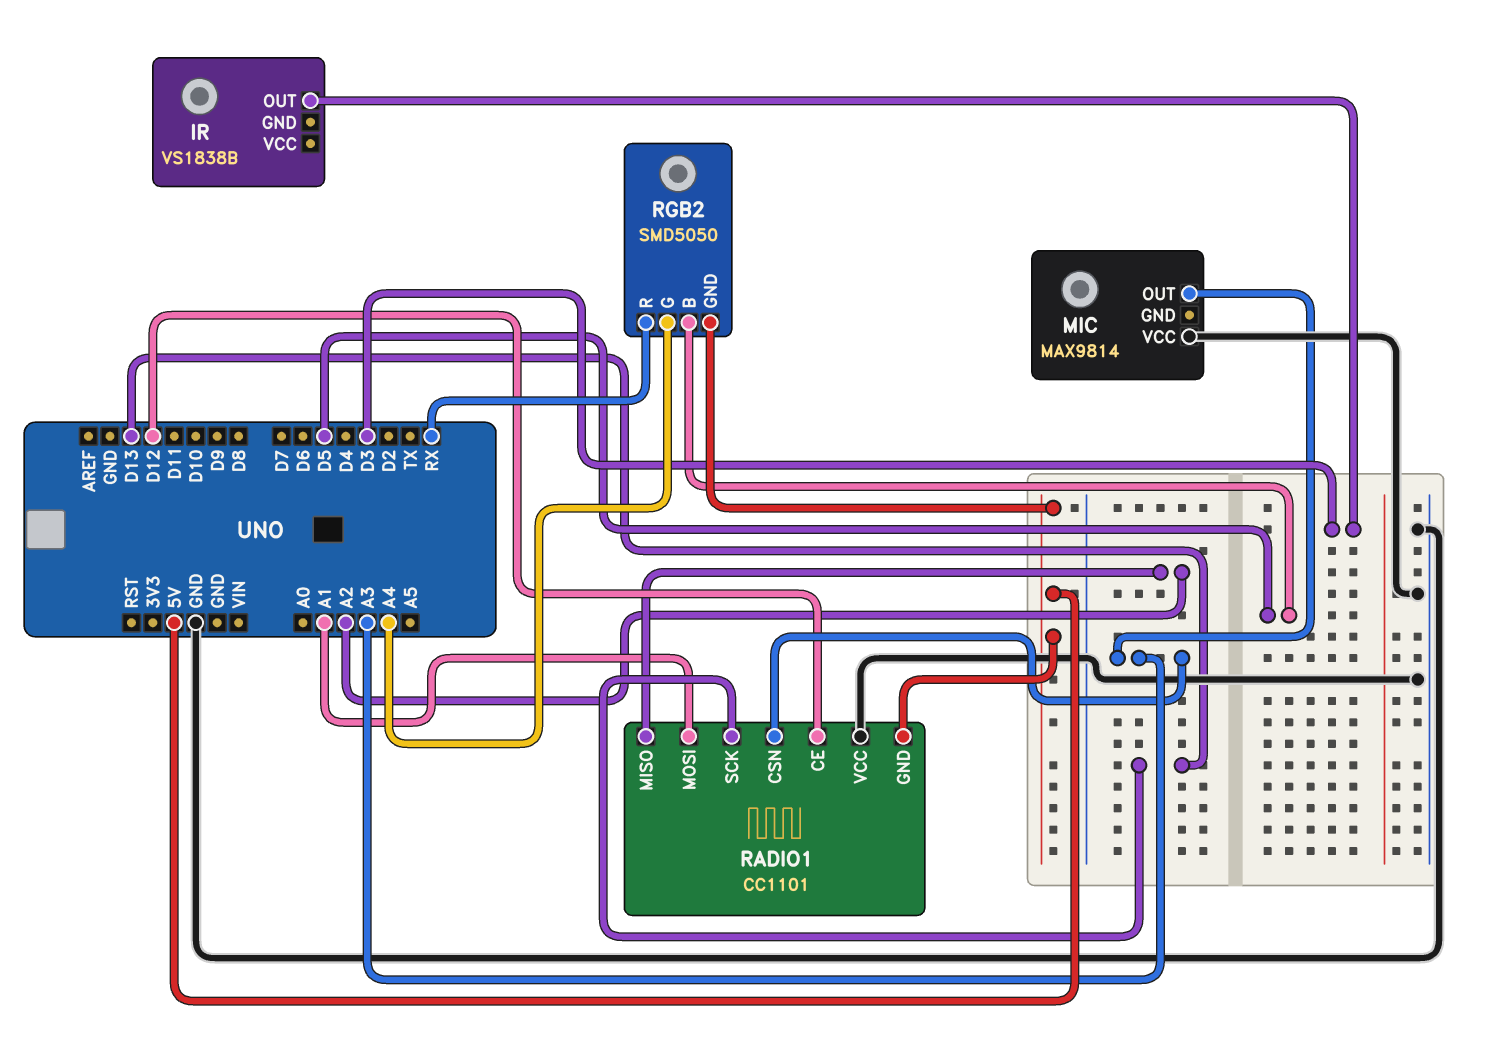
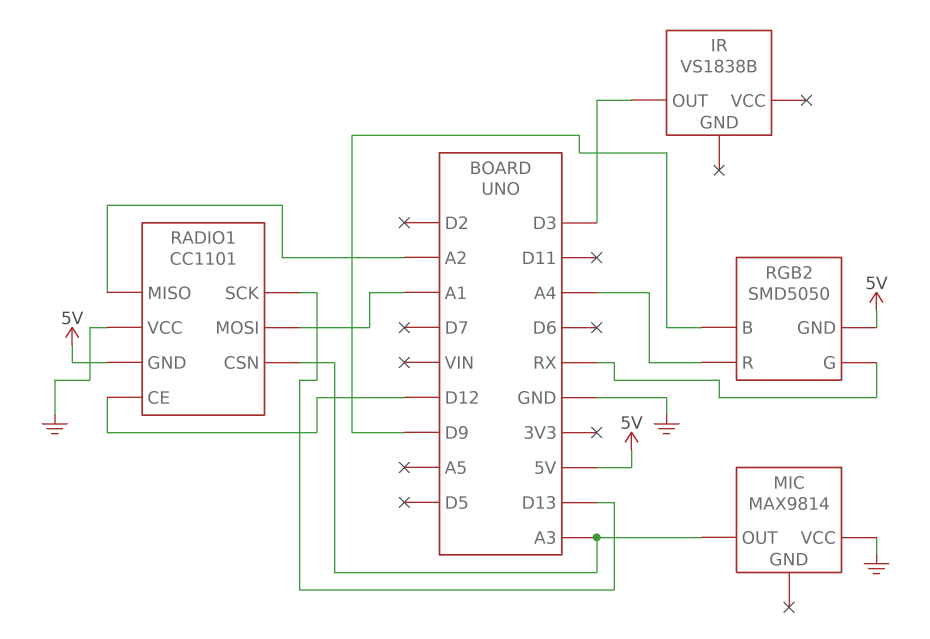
RGB2 pin B: D5 -> D9
RGB2 pin G: A4 -> RX
RGB2 pin R: RX -> A4

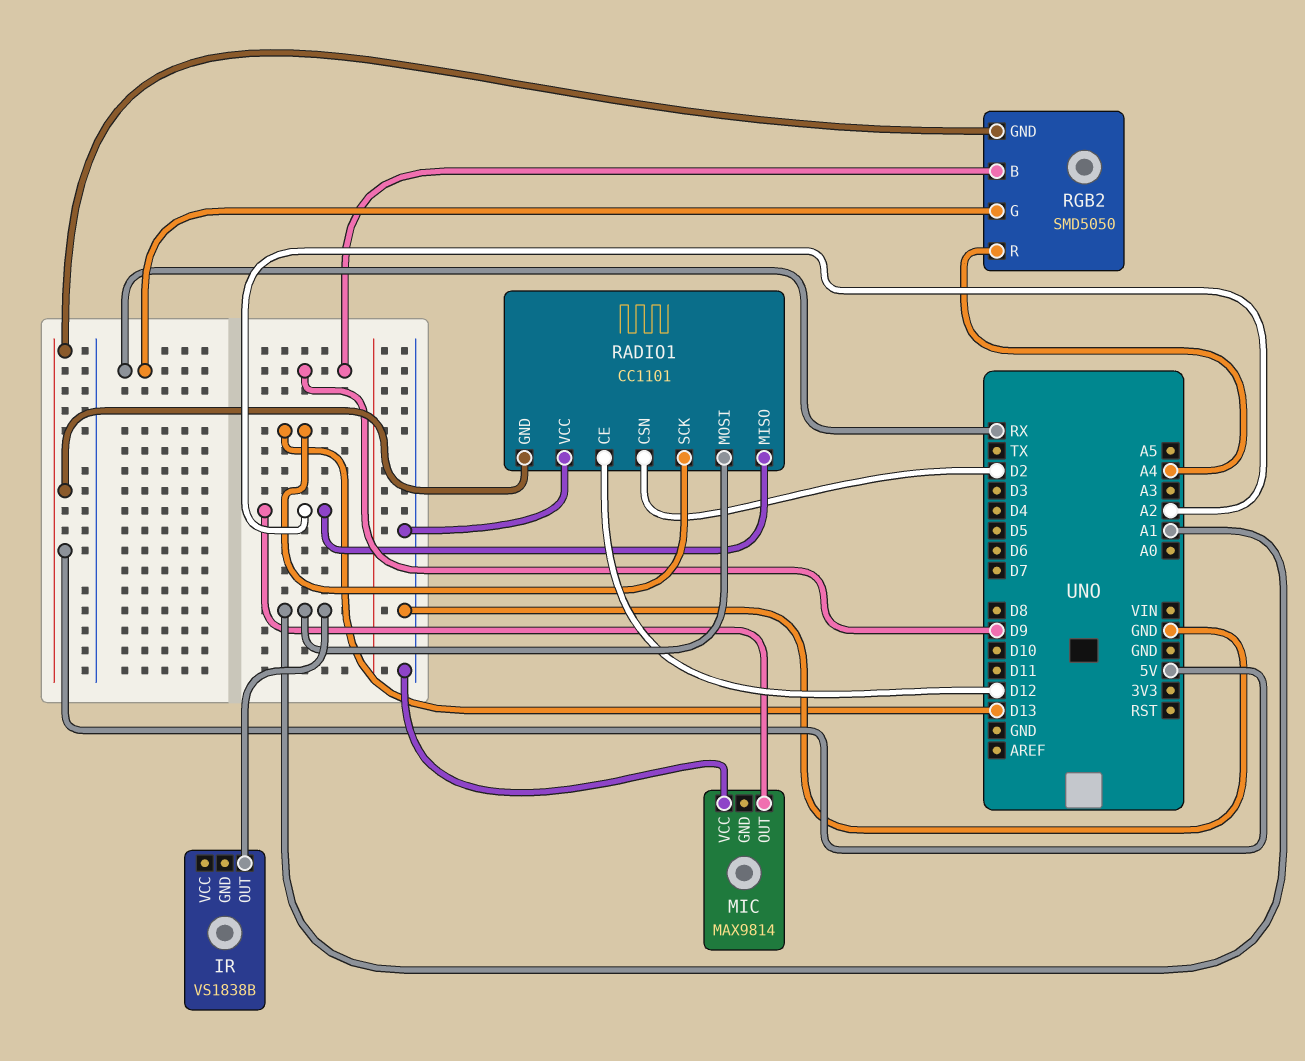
IR pin OUT: D3 -> A1
MIC pin OUT: A3 -> A2
RADIO1 pin CSN: A3 -> D2

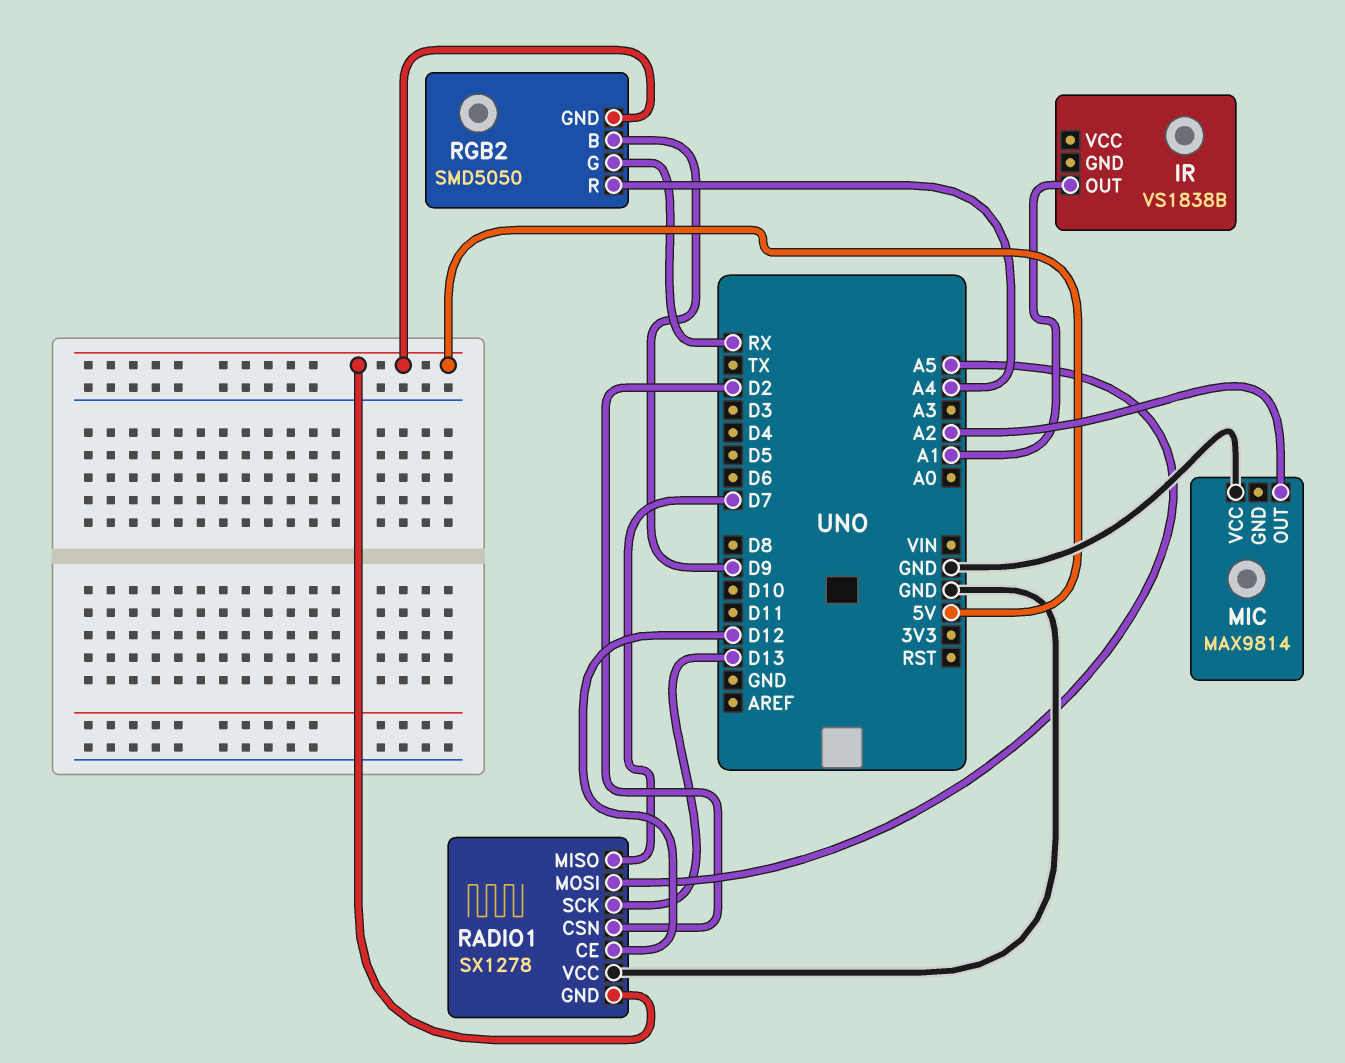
RADIO1: CC1101 -> SX1278
RADIO1 pin MISO: A2 -> D7
RADIO1 pin MOSI: A1 -> A5

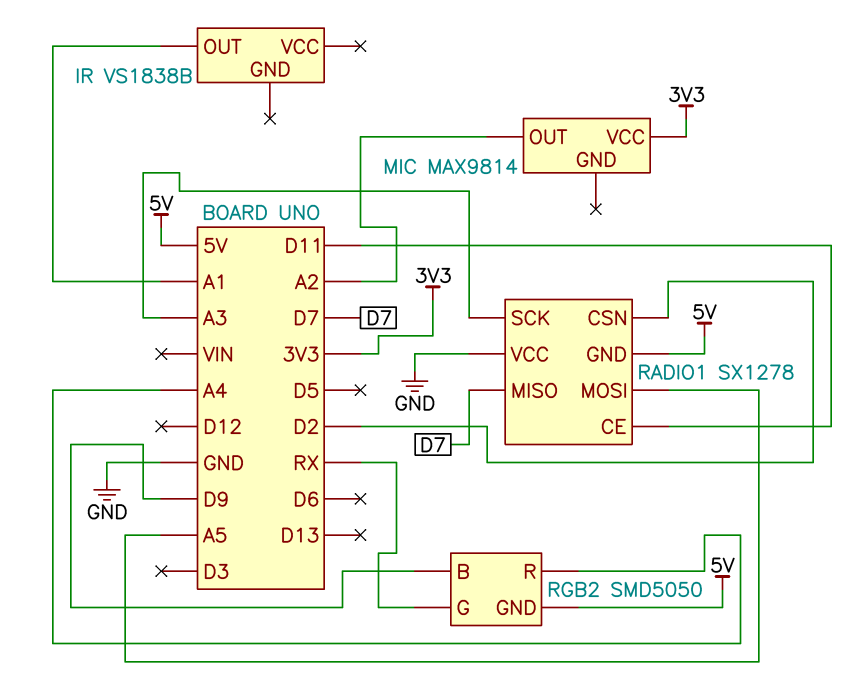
MIC pin VCC: GND -> 3V3
RADIO1 pin CE: D12 -> D11
RADIO1 pin SCK: D13 -> A3

